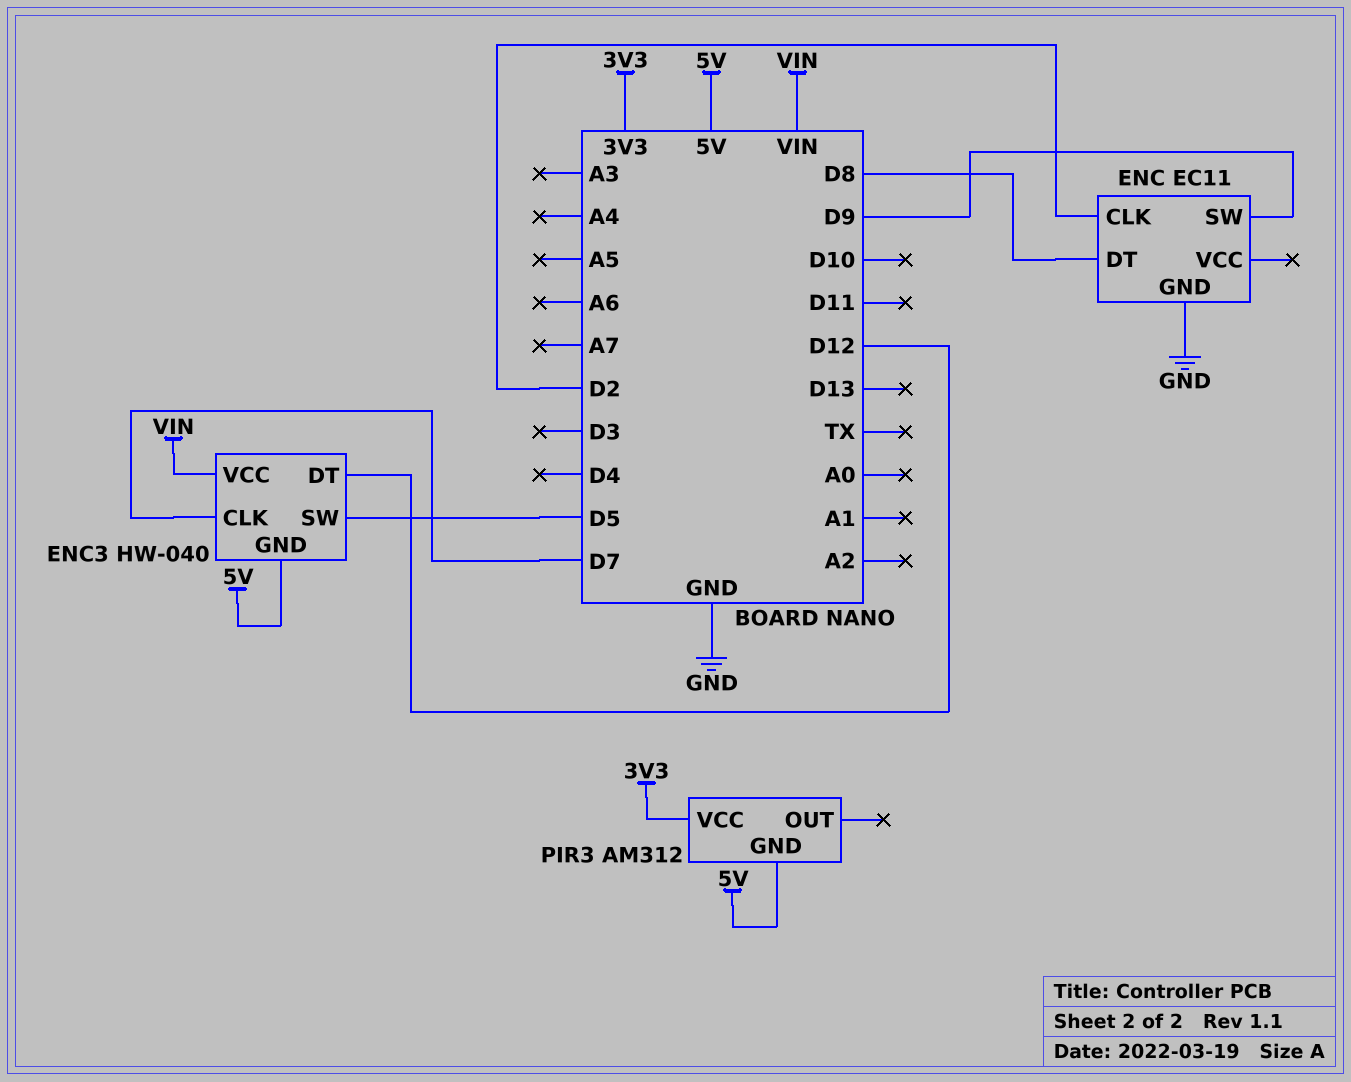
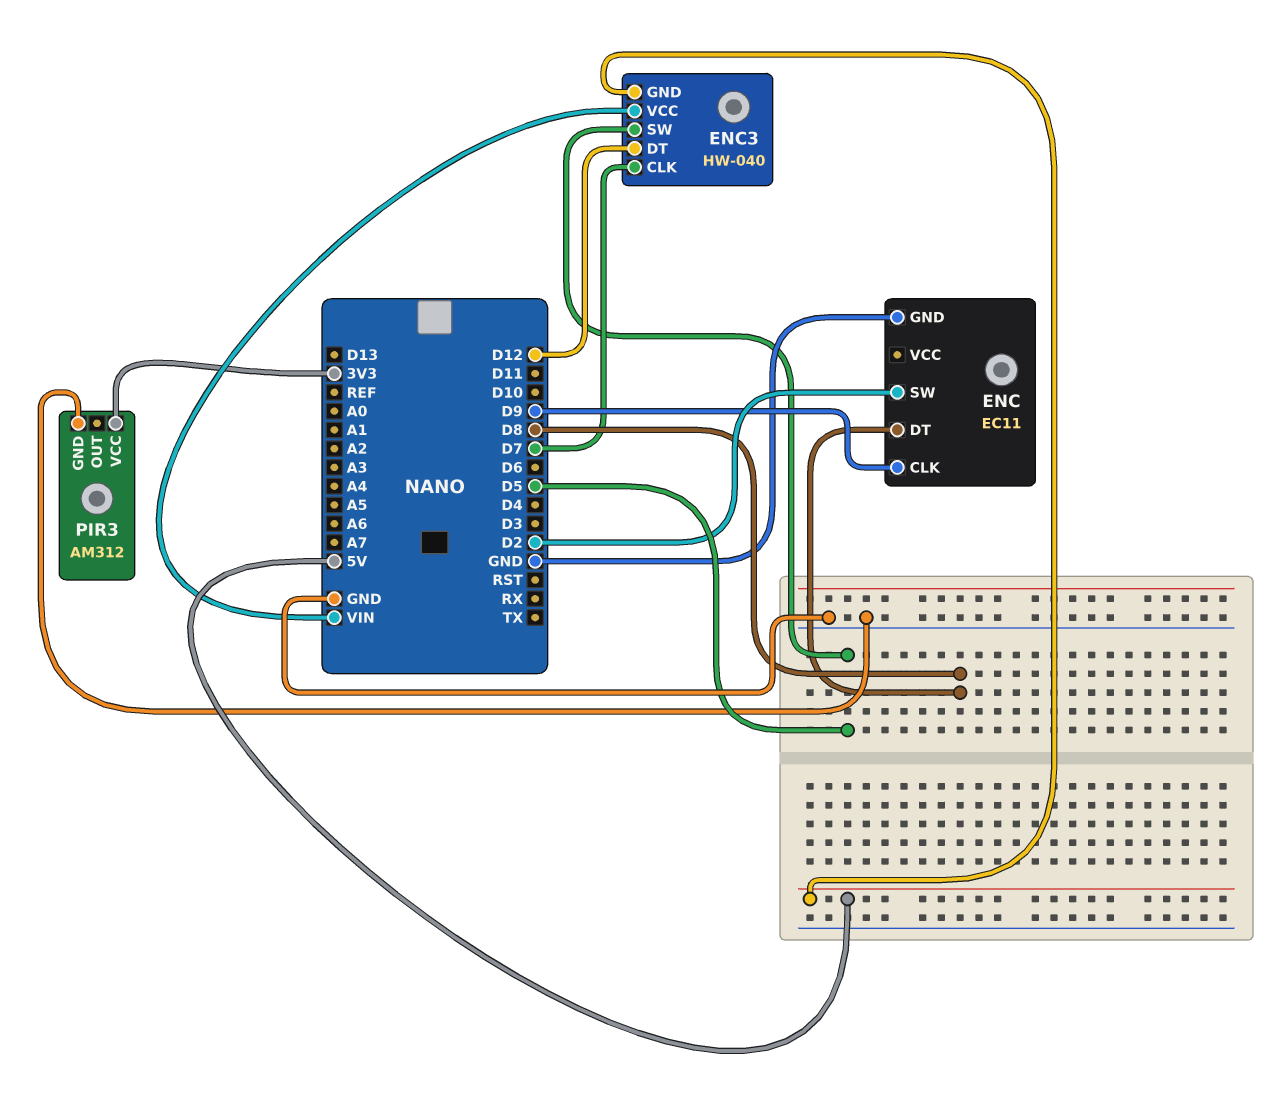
ENC pin CLK: D2 -> D9
ENC pin SW: D9 -> D2
PIR3 pin GND: 5V -> GND

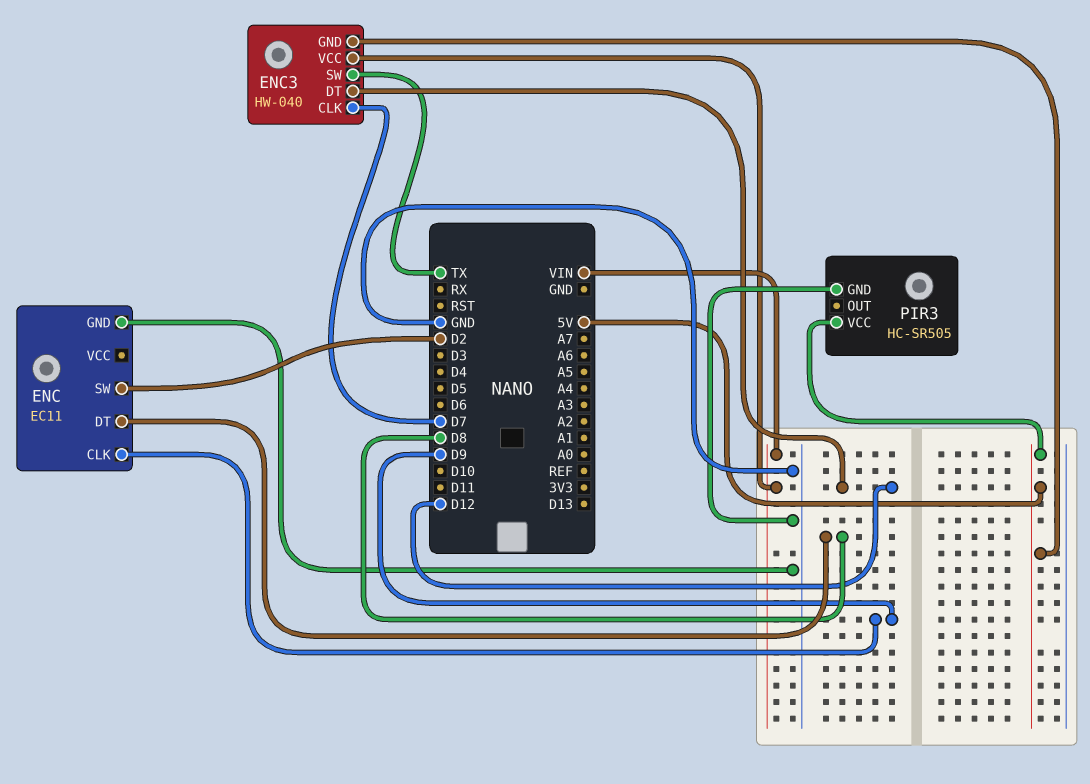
ENC3 pin SW: D5 -> TX
PIR3: AM312 -> HC-SR505
PIR3 pin VCC: 3V3 -> 5V

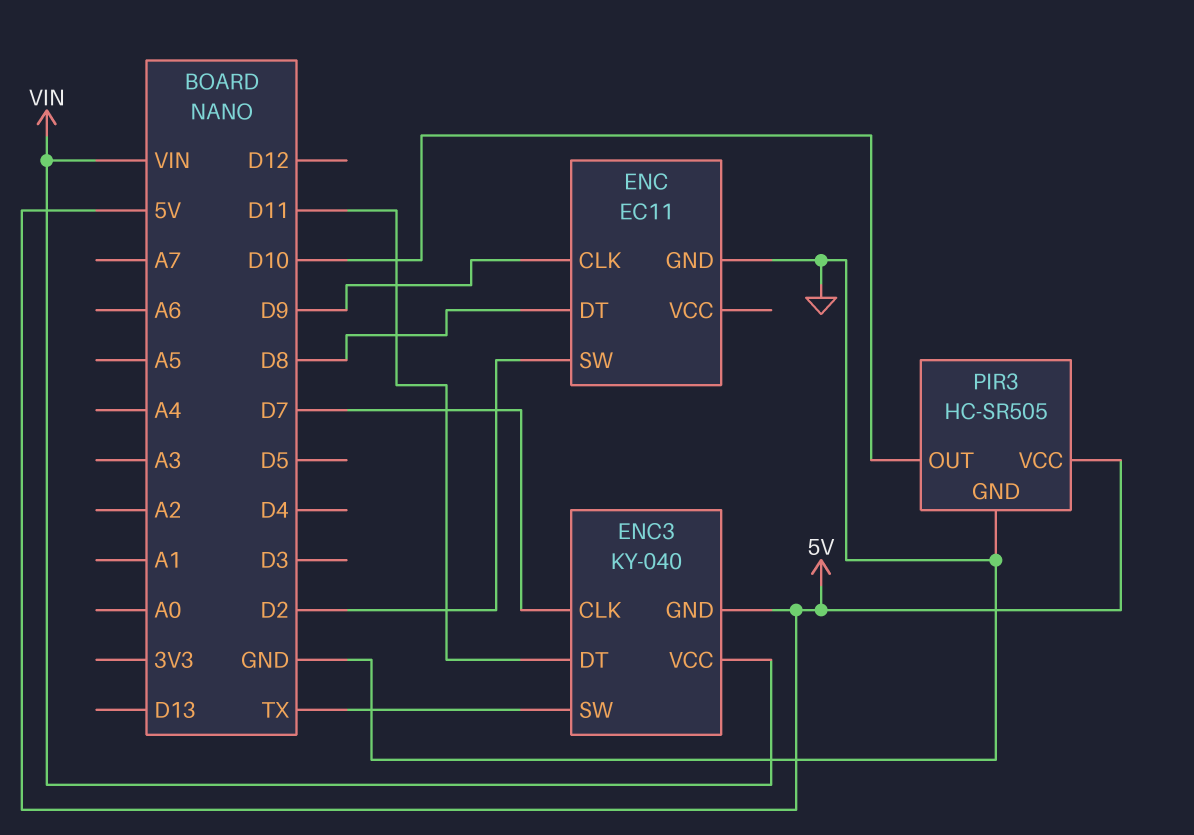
ENC3: HW-040 -> KY-040
ENC3 pin DT: D12 -> D11
PIR3 pin OUT: none -> D10

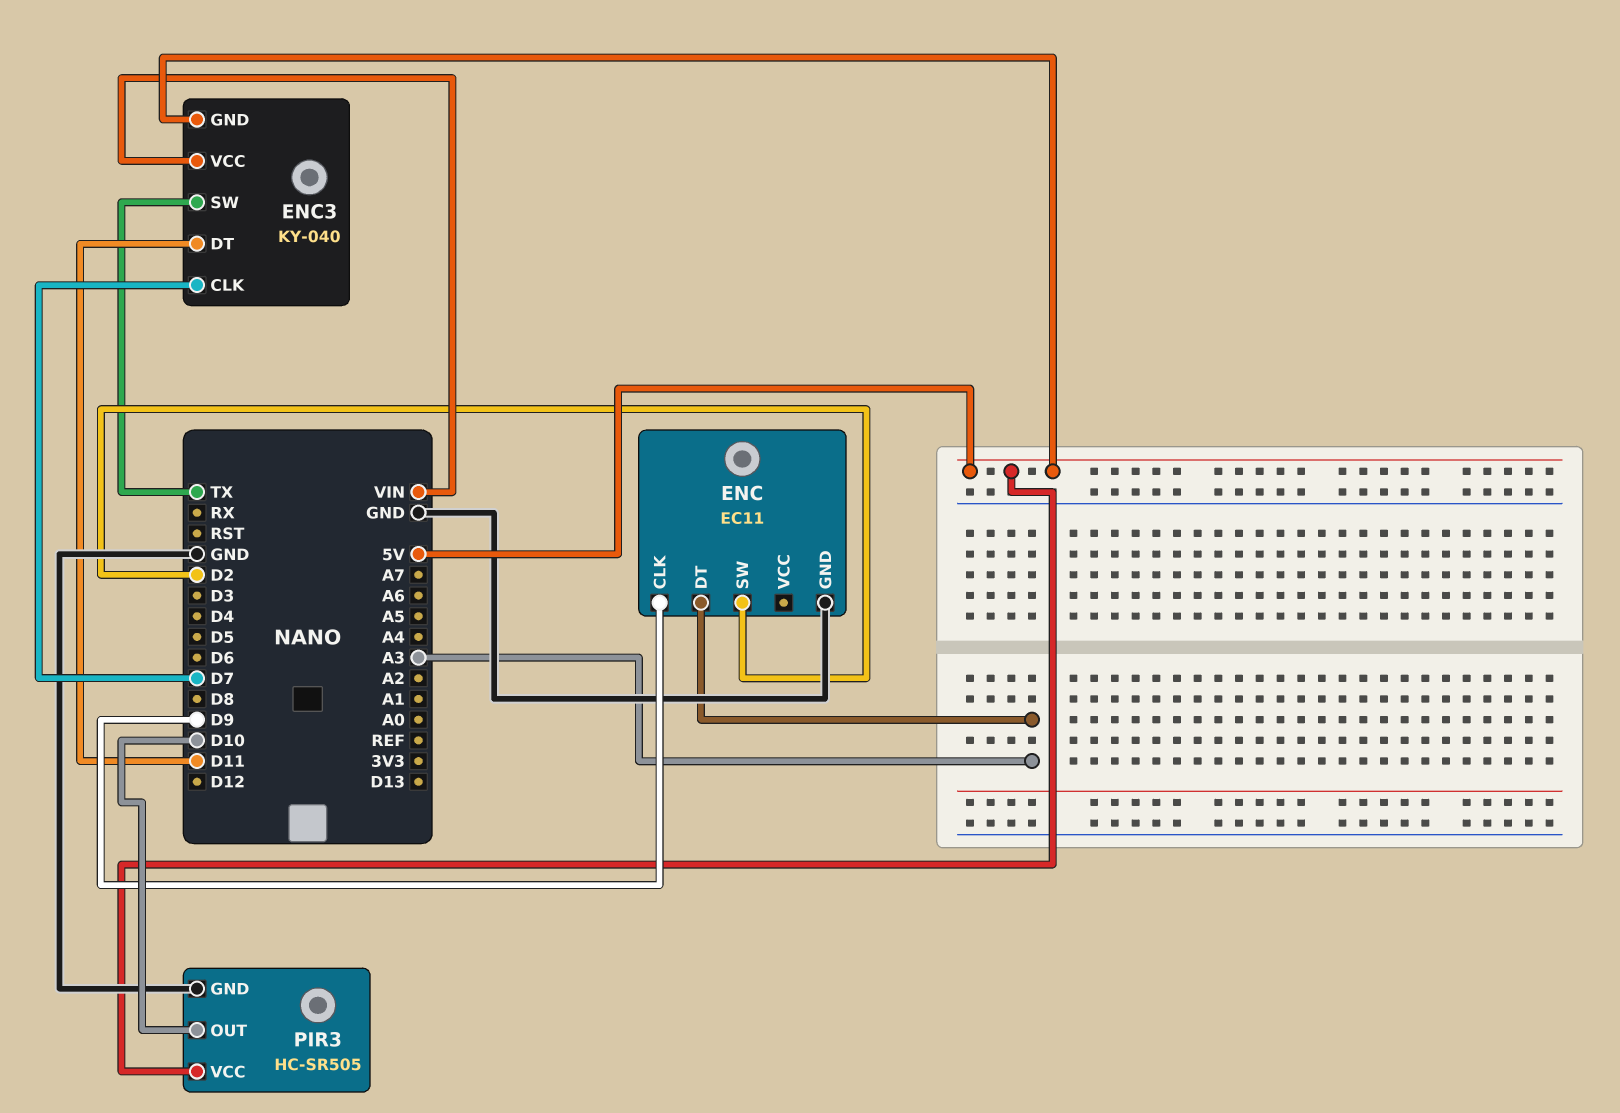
ENC pin DT: D8 -> A3

